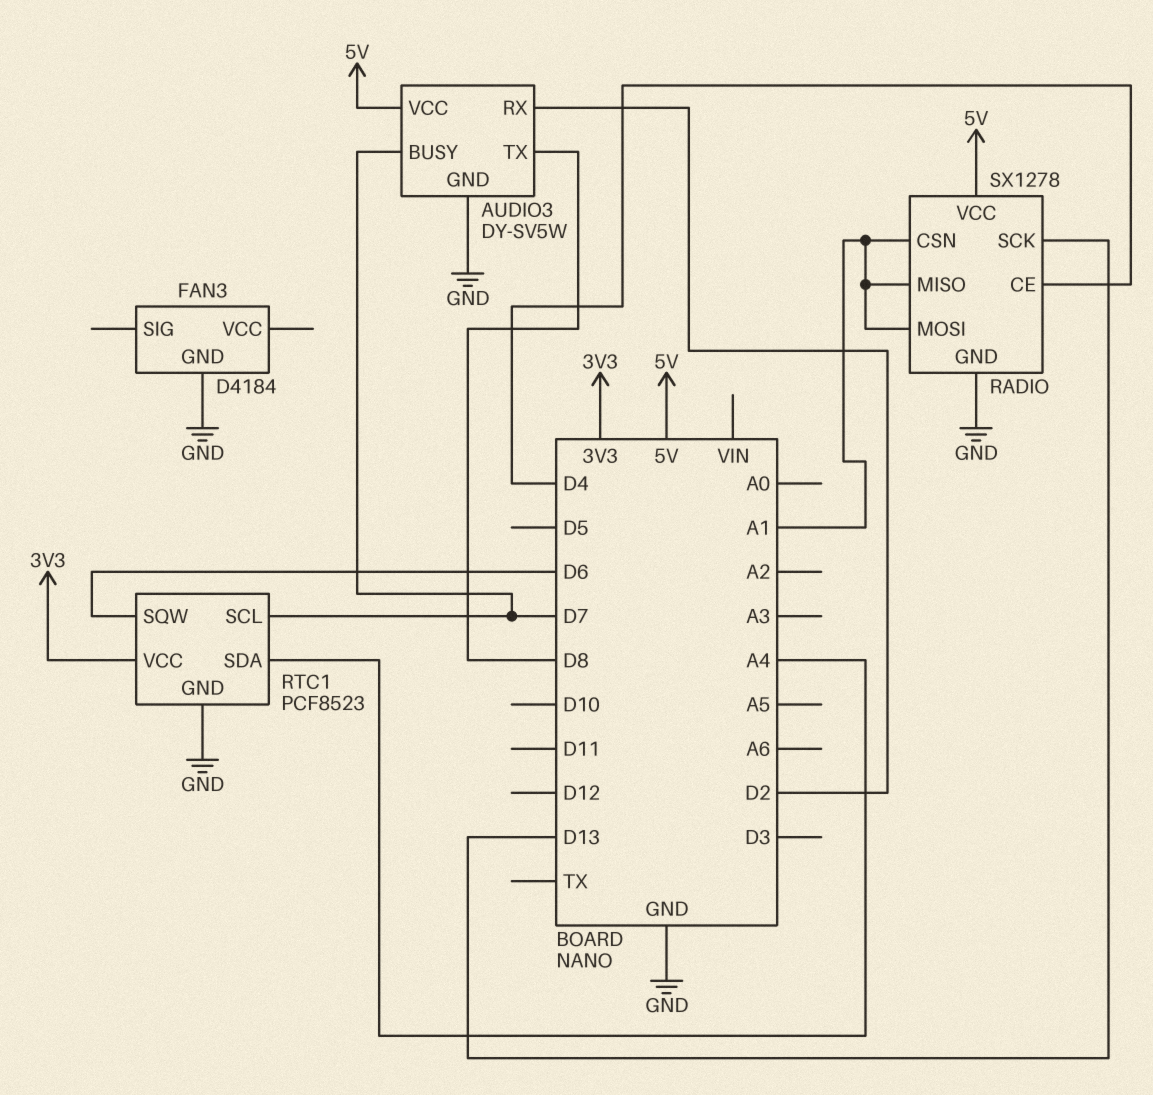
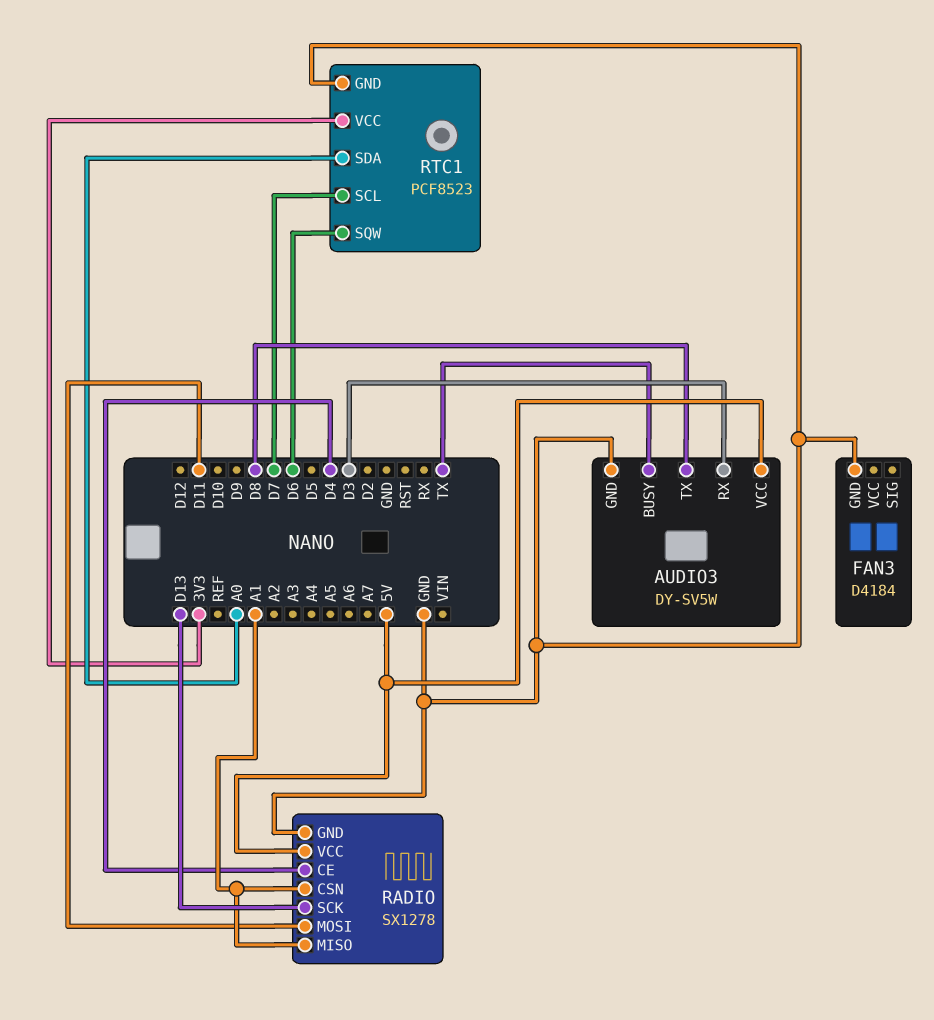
AUDIO3 pin BUSY: D7 -> TX
AUDIO3 pin RX: D2 -> D3
RADIO pin MOSI: A1 -> D11
RTC1 pin SDA: A4 -> A0

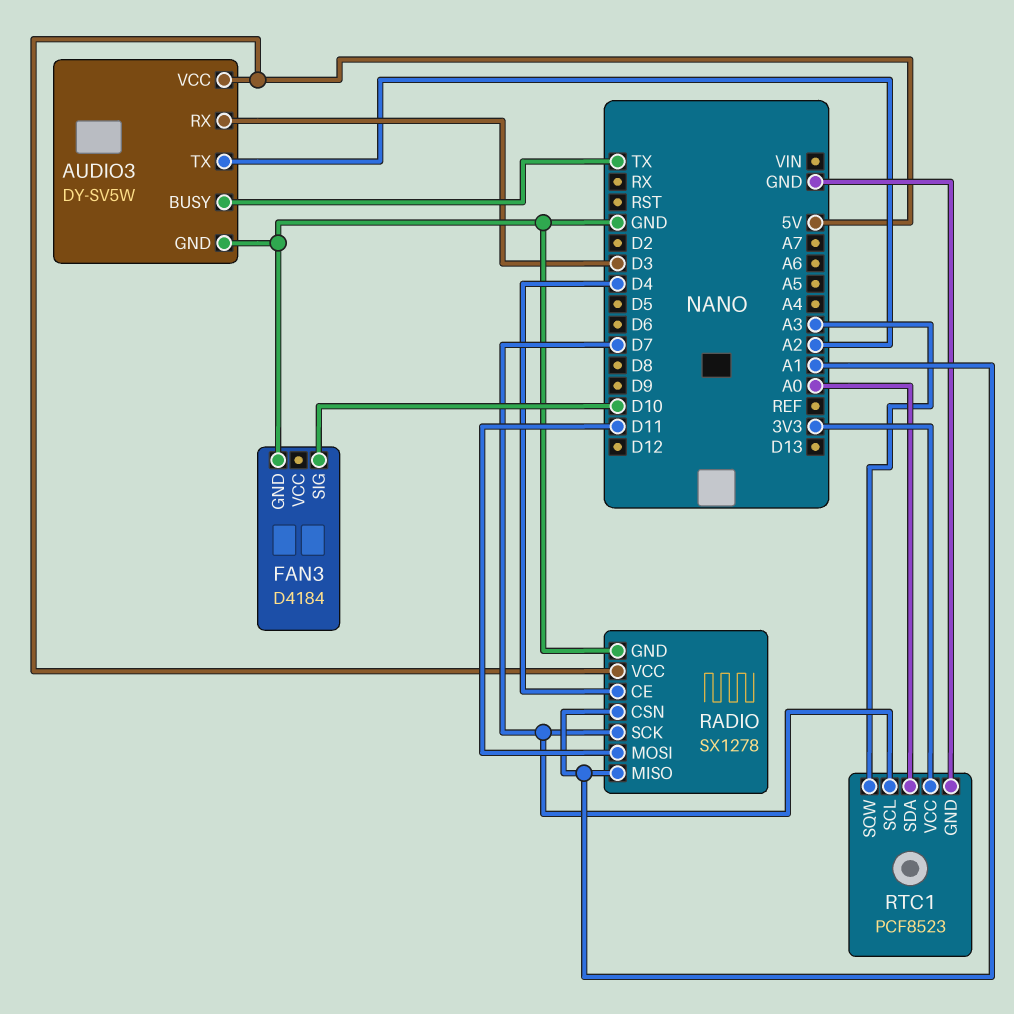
AUDIO3 pin TX: D8 -> A2
FAN3 pin SIG: none -> D10
RADIO pin SCK: D13 -> D7
RTC1 pin SQW: D6 -> A3

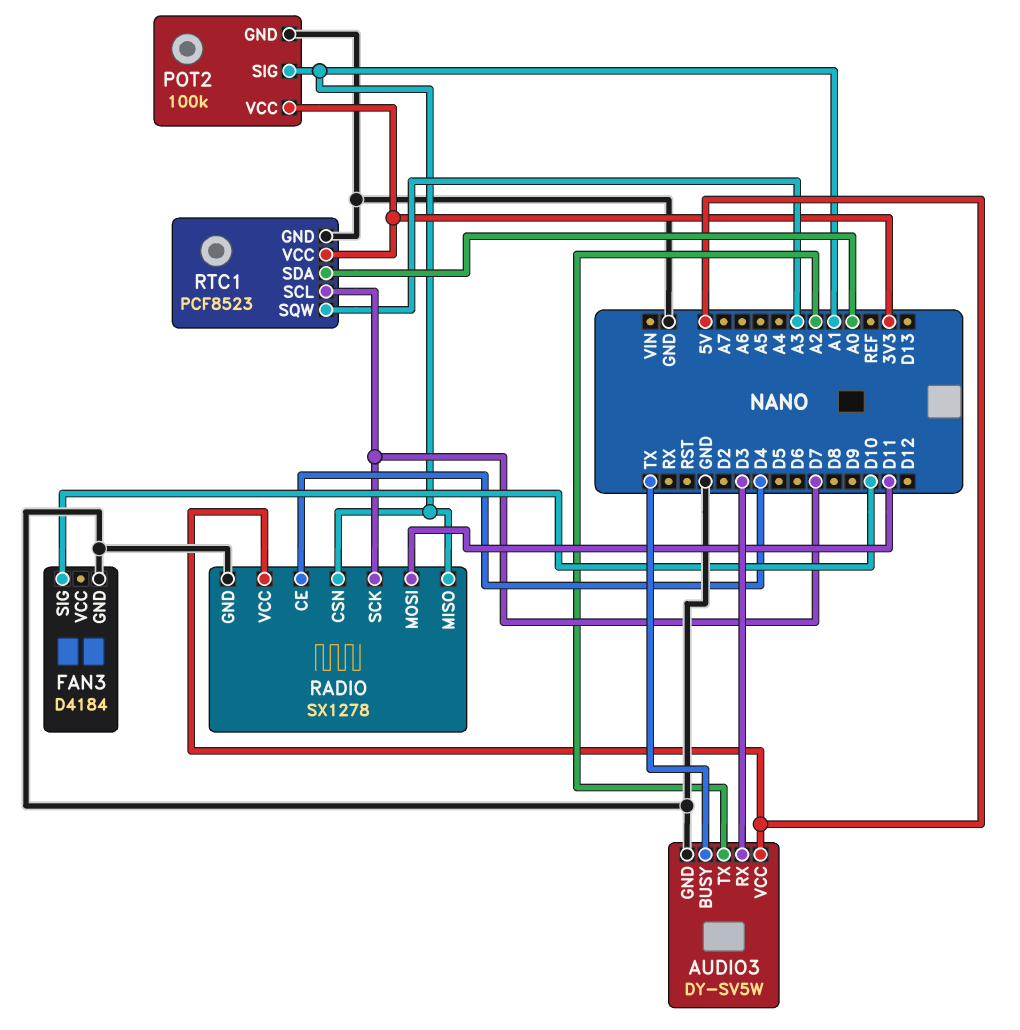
POT2: none -> 100k
POT2 pin GND: none -> GND
POT2 pin SIG: none -> A1
POT2 pin VCC: none -> 3V3

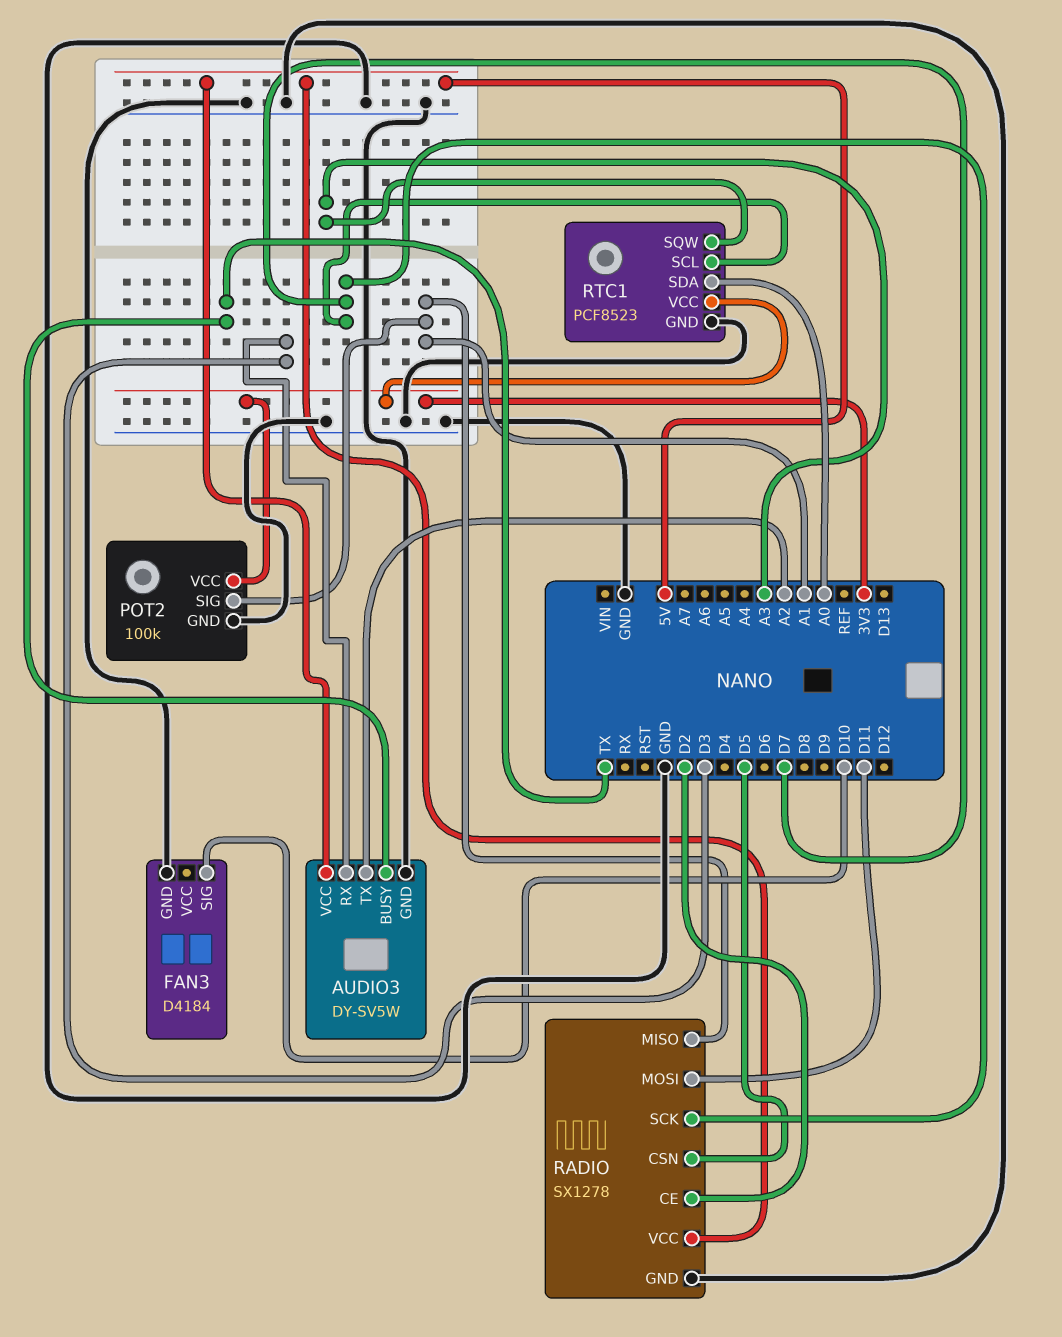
RADIO pin CE: D4 -> D2
RADIO pin CSN: A1 -> D5

